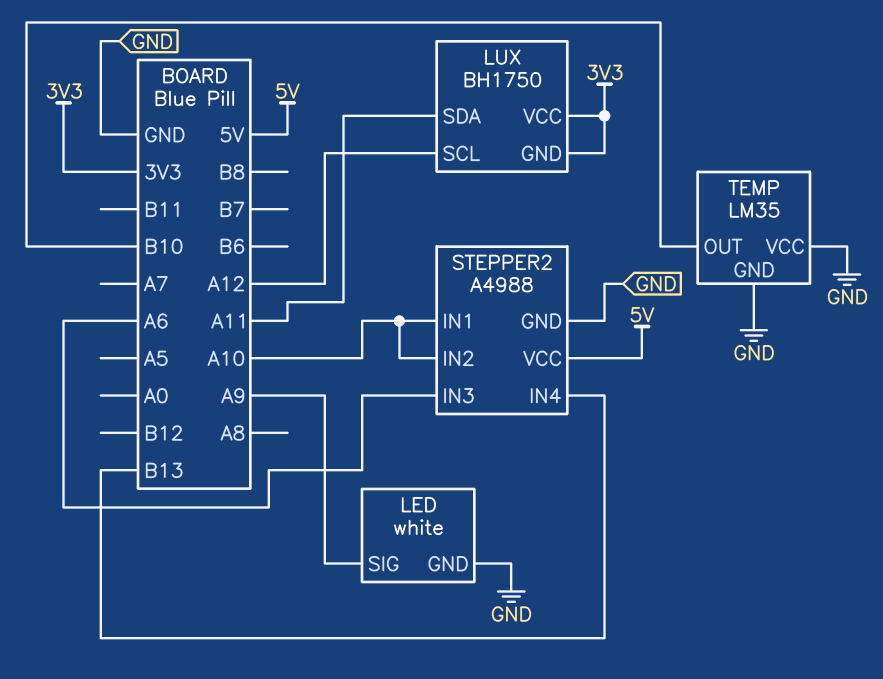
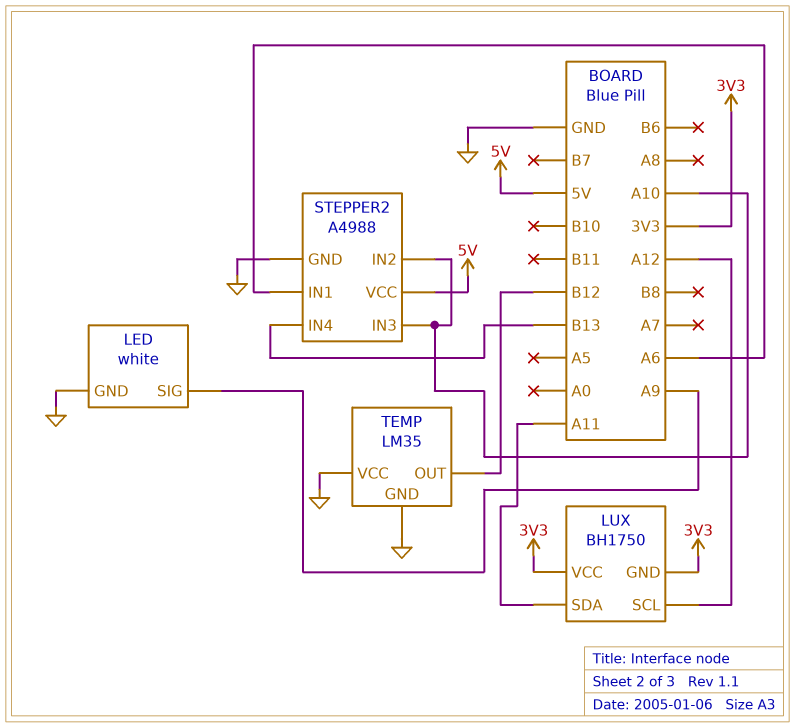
STEPPER2 pin IN1: A10 -> A6
STEPPER2 pin IN3: A6 -> A10
TEMP pin OUT: B10 -> B12

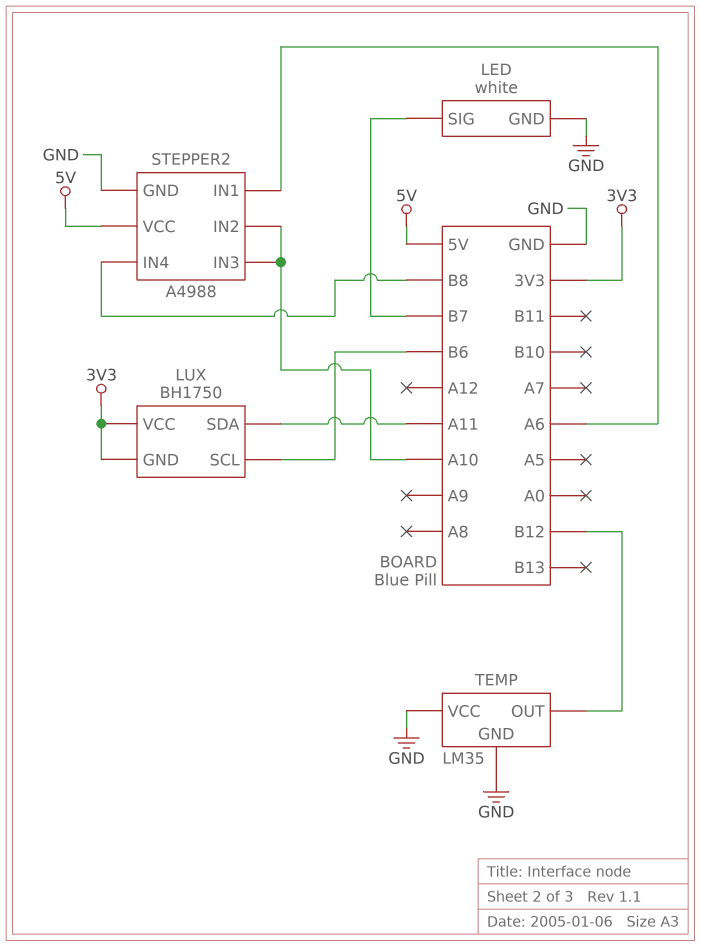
LED pin SIG: A9 -> B7
LUX pin SCL: A12 -> B6
STEPPER2 pin IN4: B13 -> B8

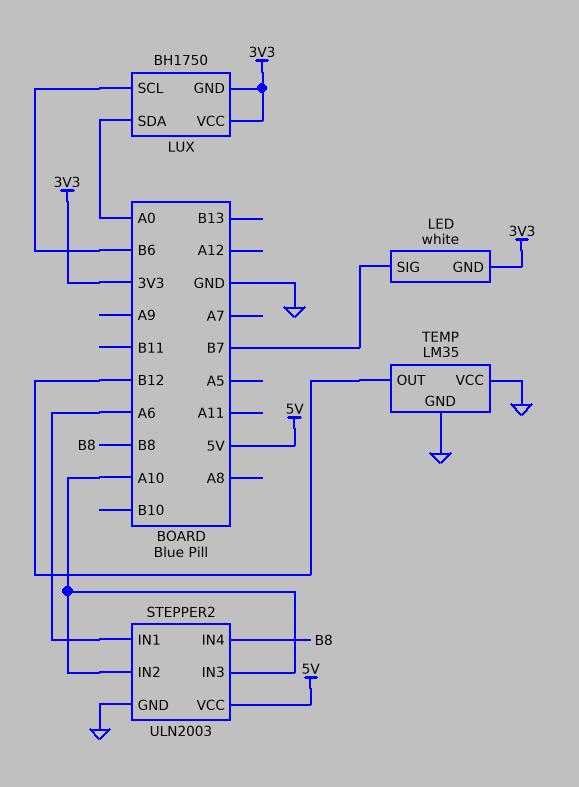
LED pin GND: GND -> 3V3
LUX pin SDA: A11 -> A0
STEPPER2: A4988 -> ULN2003

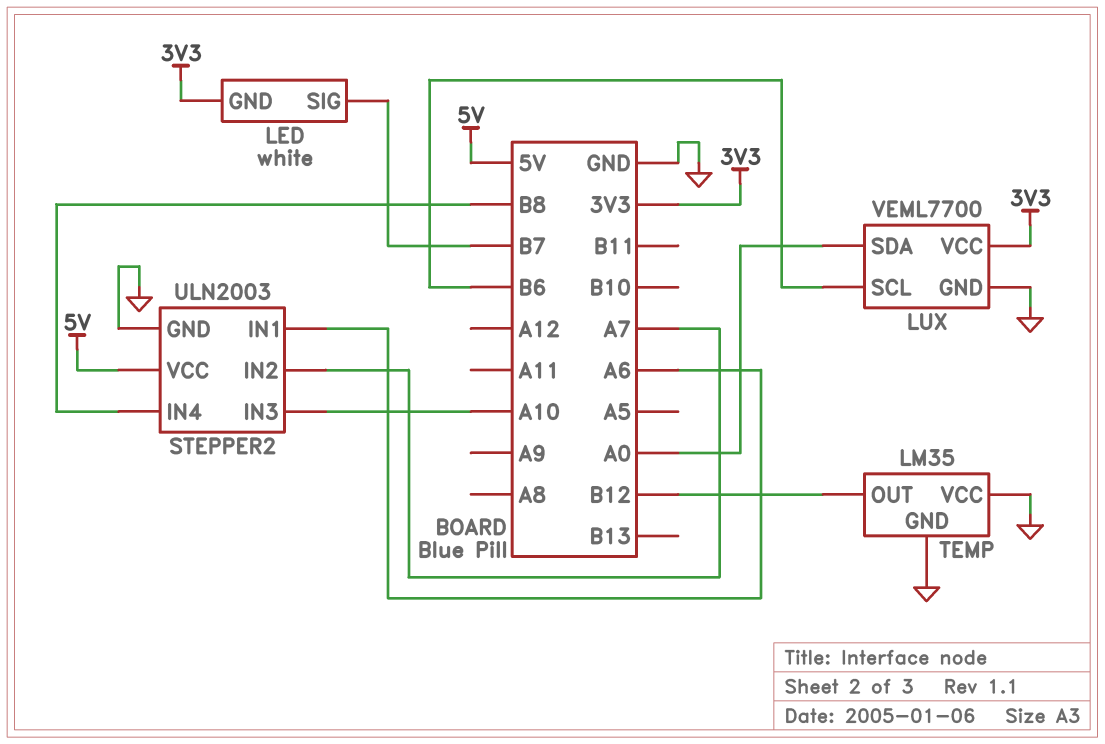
LUX: BH1750 -> VEML7700
LUX pin GND: 3V3 -> GND
STEPPER2 pin IN2: A10 -> A7

